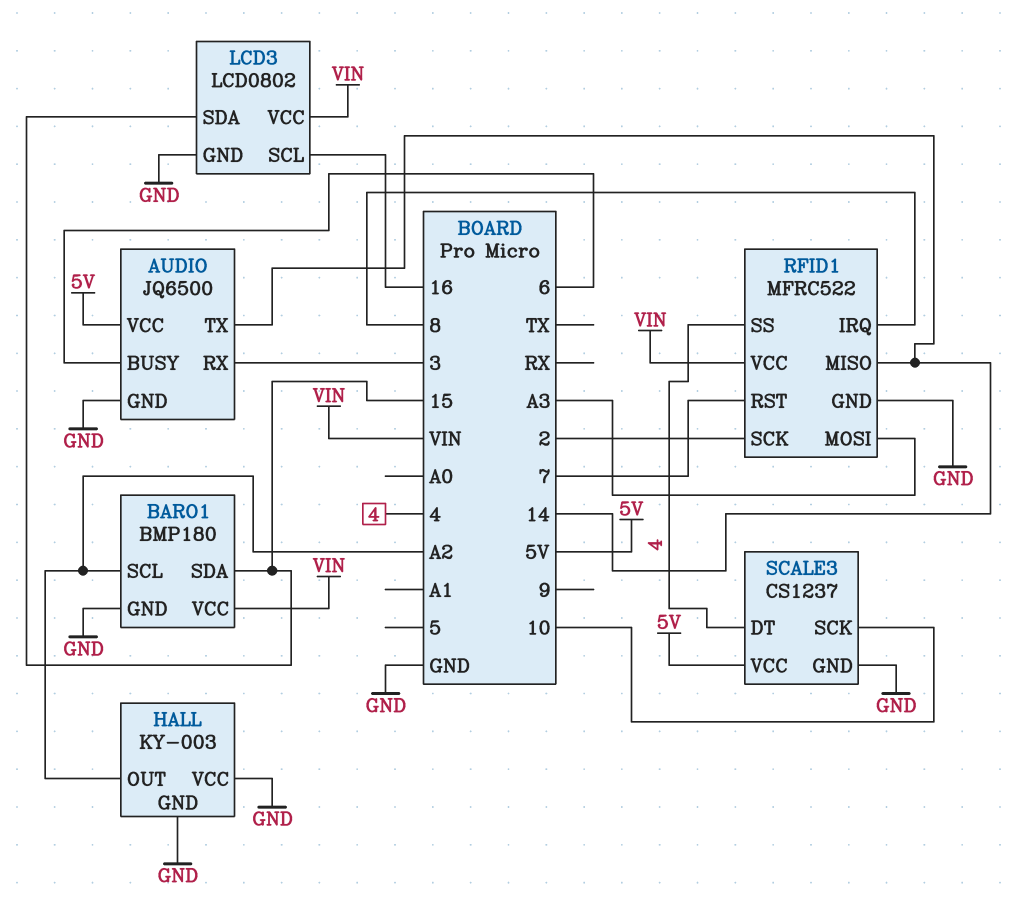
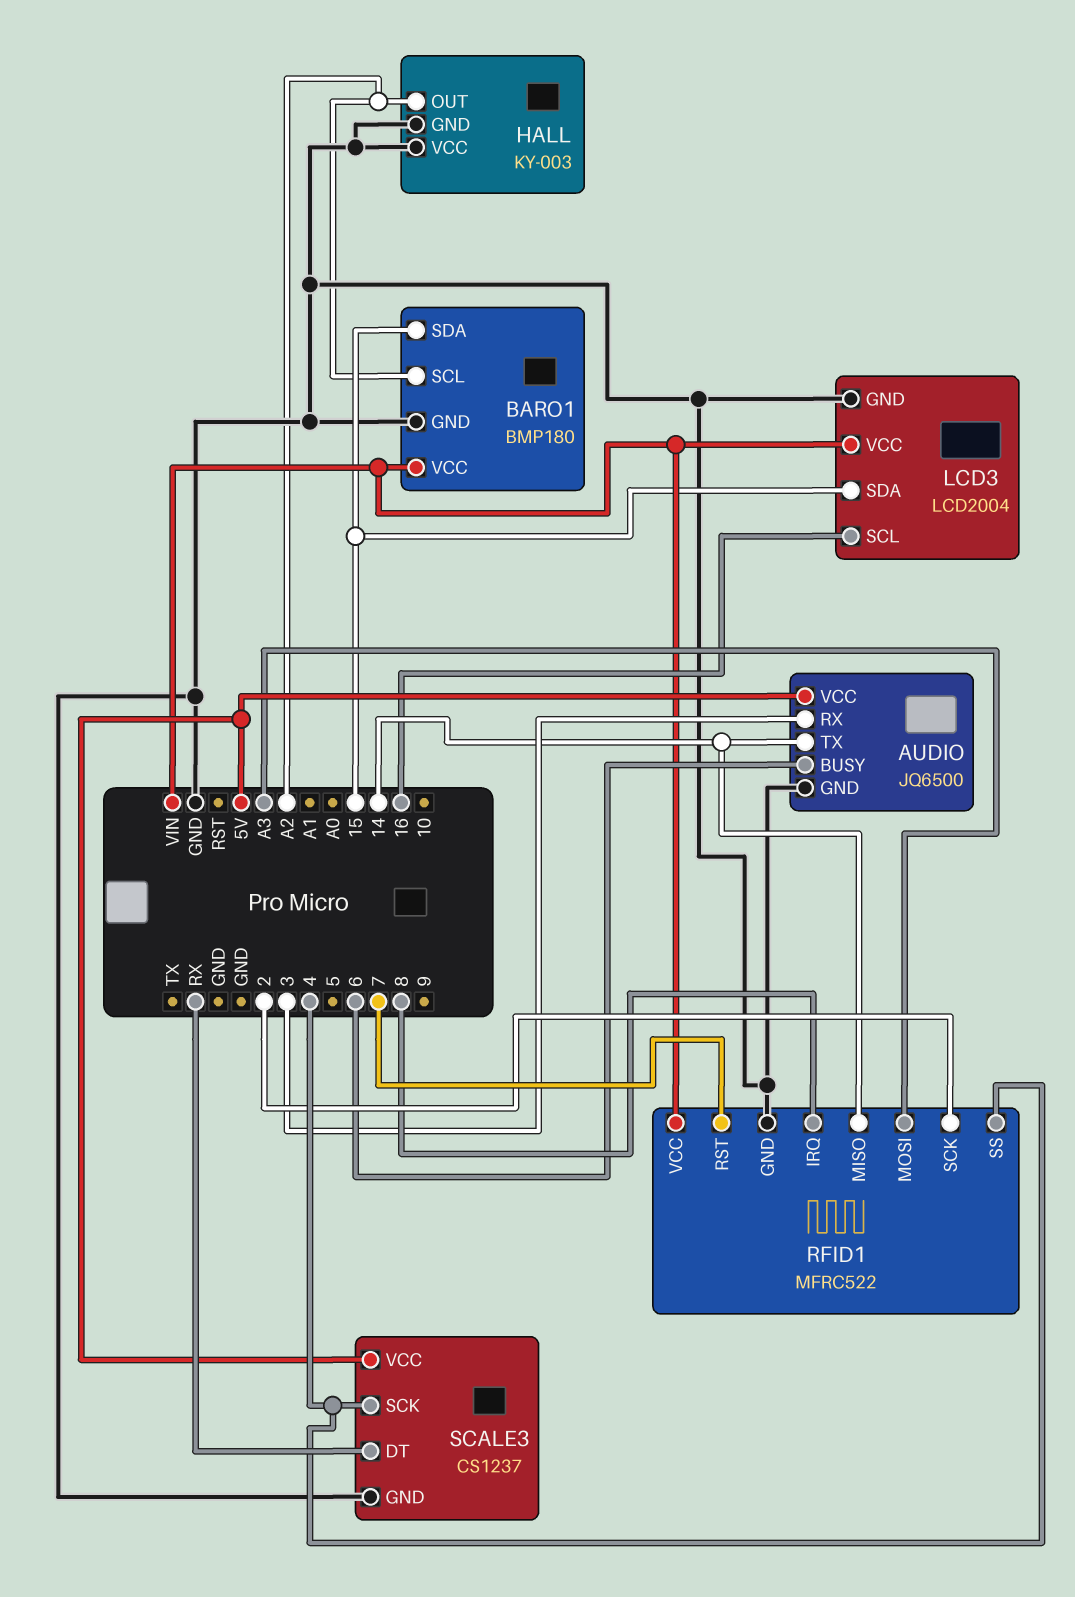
LCD3: LCD0802 -> LCD2004
SCALE3 pin DT: 4 -> RX
SCALE3 pin SCK: 10 -> 4

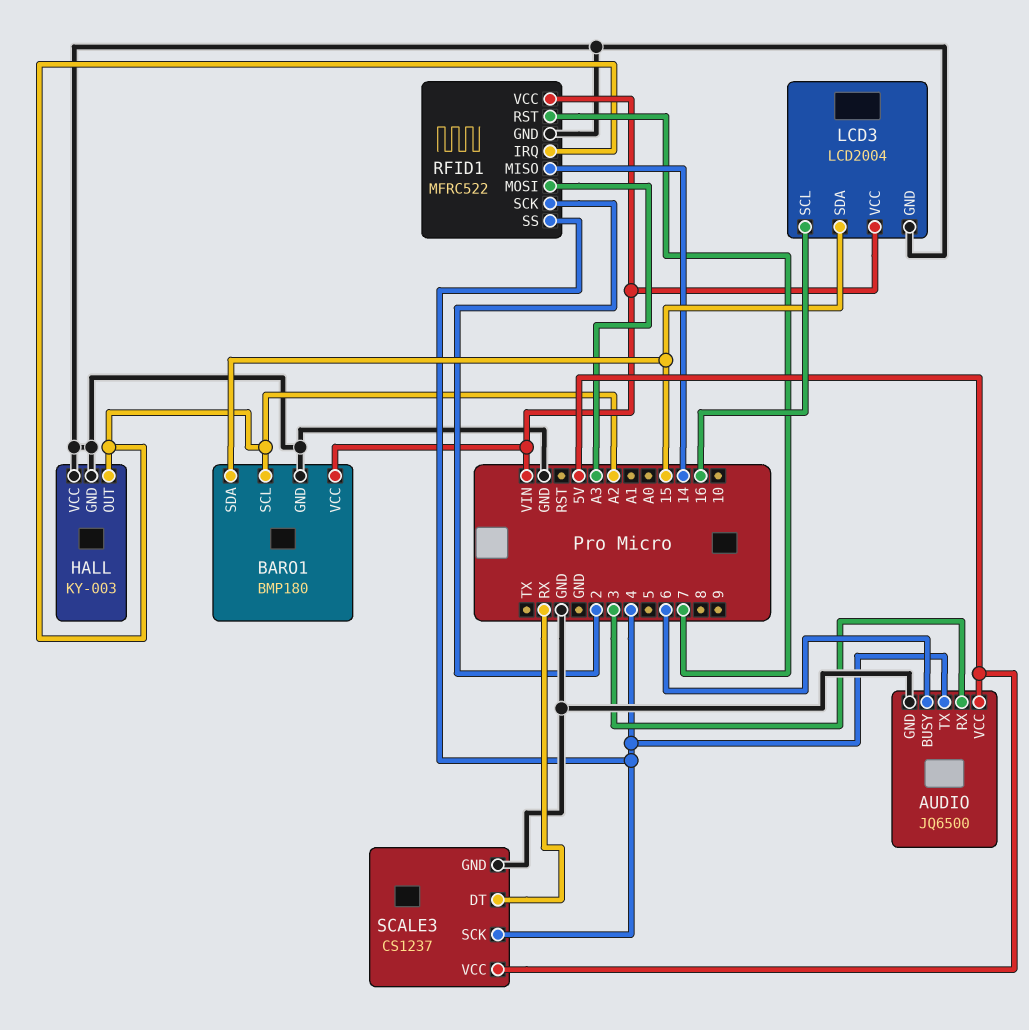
AUDIO pin TX: 14 -> 4
RFID1 pin IRQ: 8 -> A2

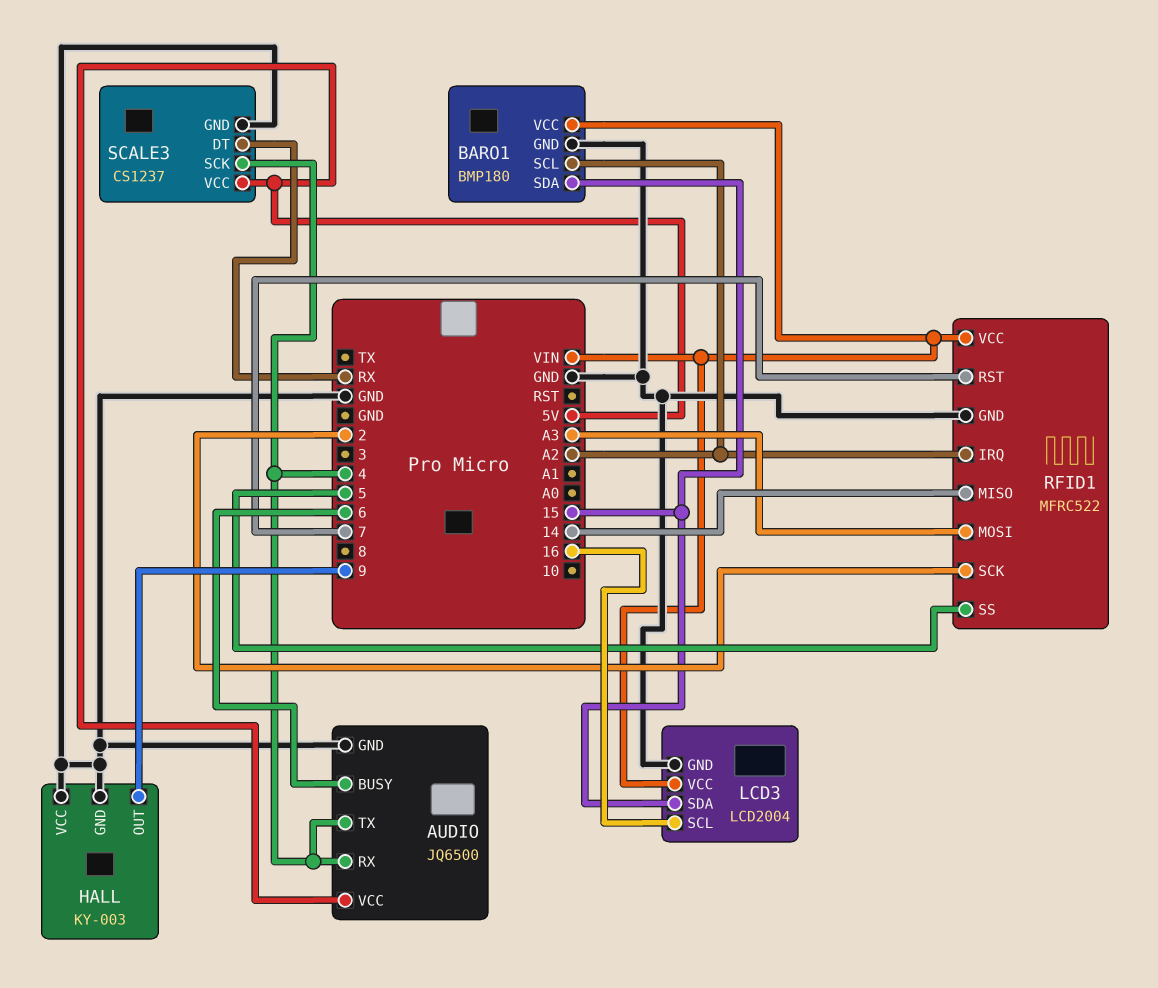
AUDIO pin RX: 3 -> 4
HALL pin OUT: A2 -> 9
RFID1 pin SS: 4 -> 5

